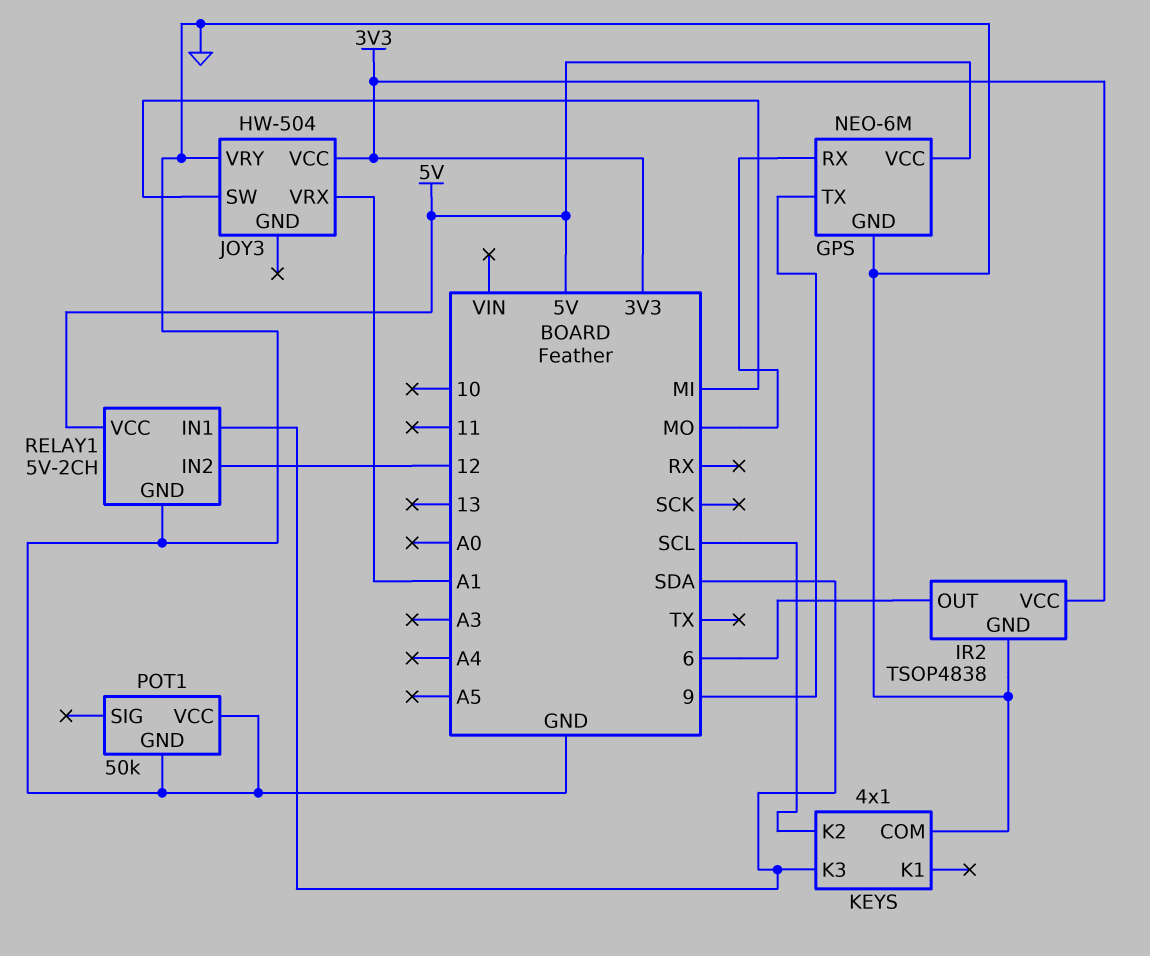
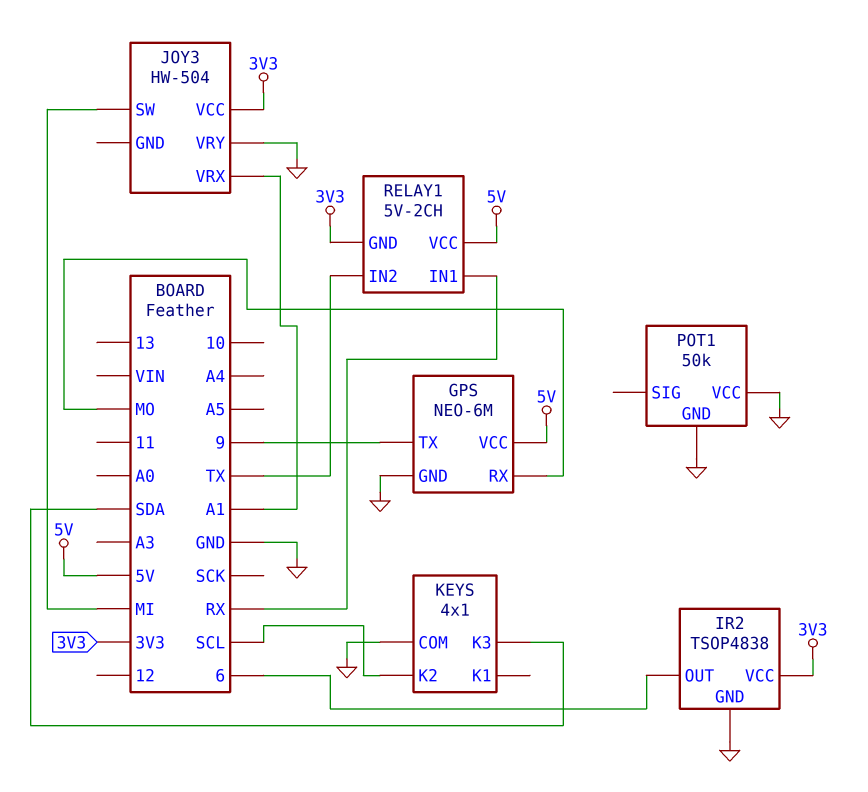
RELAY1 pin GND: GND -> 3V3
RELAY1 pin IN1: SDA -> RX
RELAY1 pin IN2: 12 -> TX

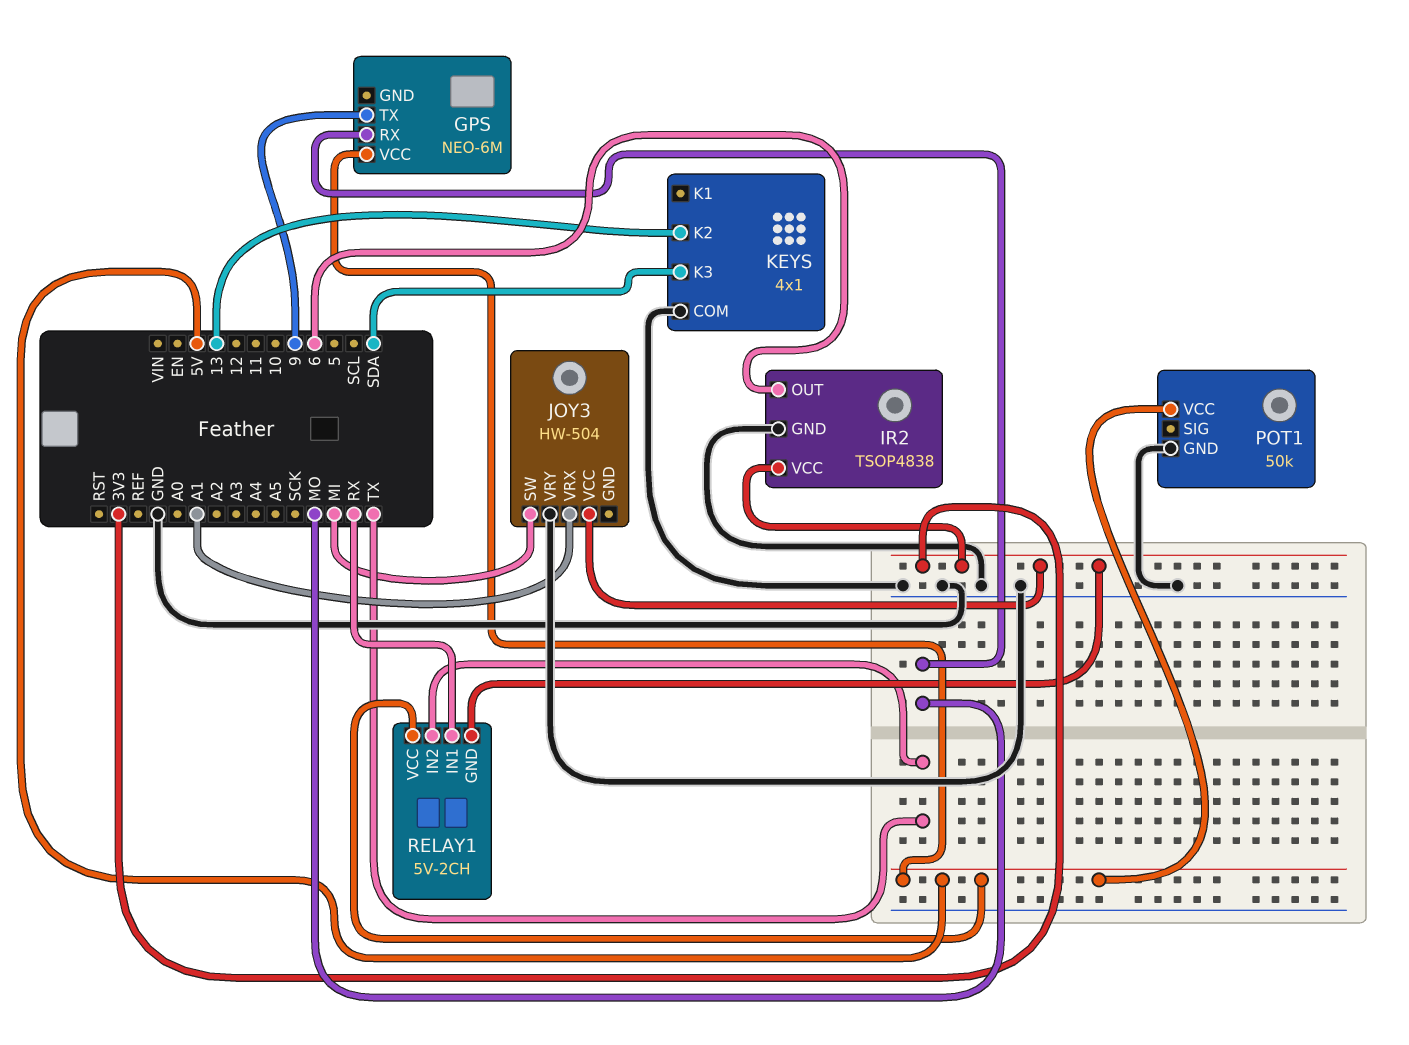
GPS pin GND: GND -> none
KEYS pin K2: SCL -> 13
POT1 pin VCC: GND -> 5V

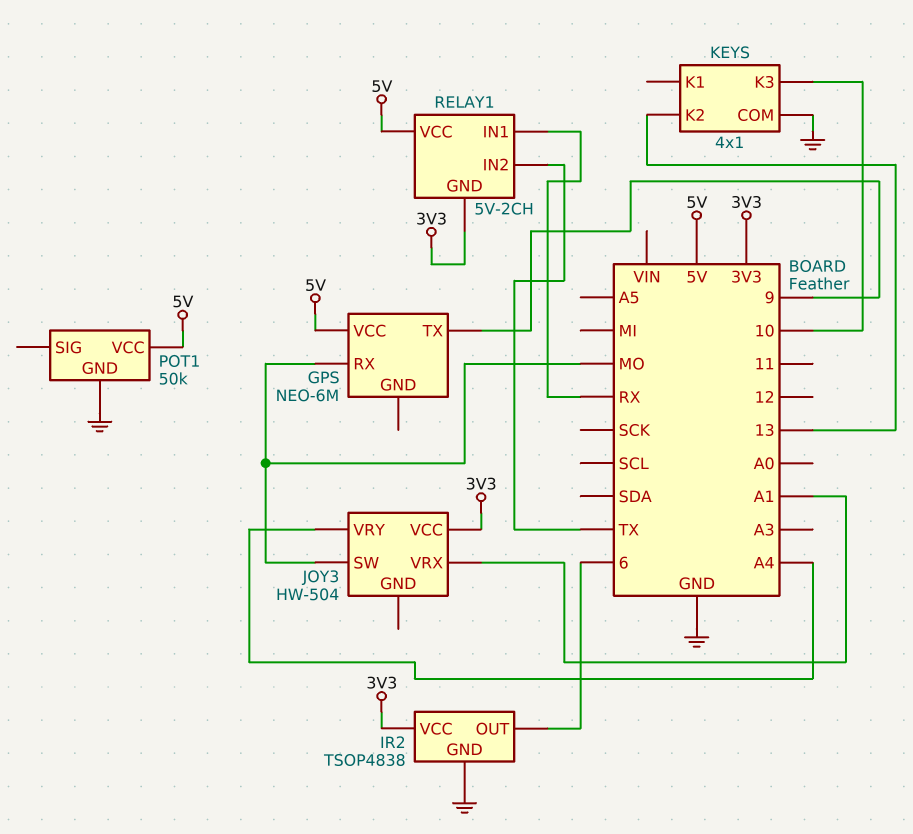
JOY3 pin SW: MI -> MO
JOY3 pin VRY: GND -> A4
KEYS pin K3: SDA -> 10

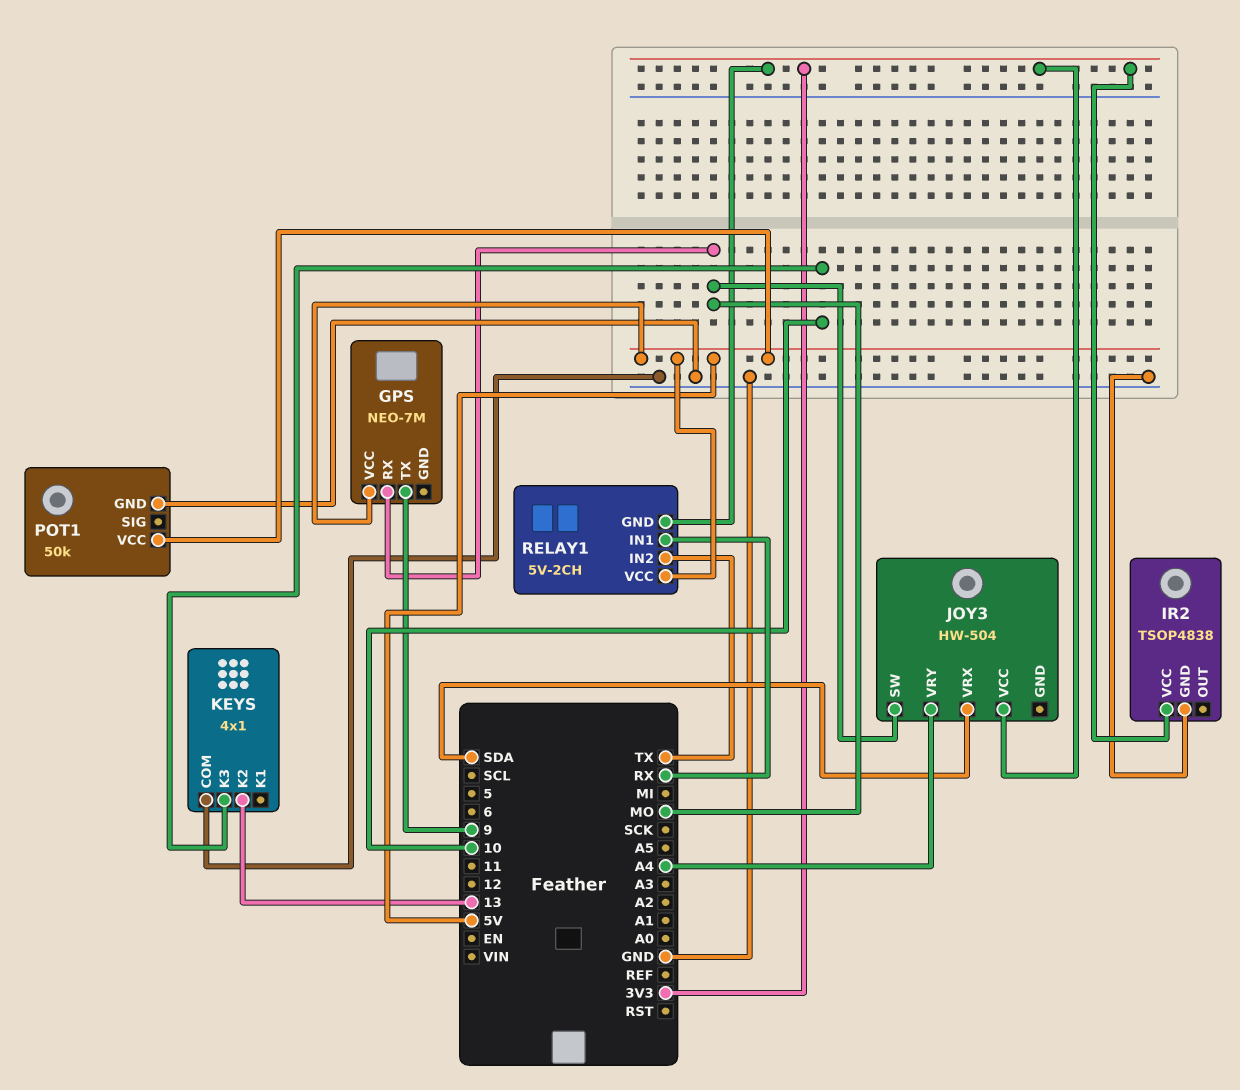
GPS: NEO-6M -> NEO-7M
IR2 pin OUT: 6 -> none
JOY3 pin VRX: A1 -> SDA

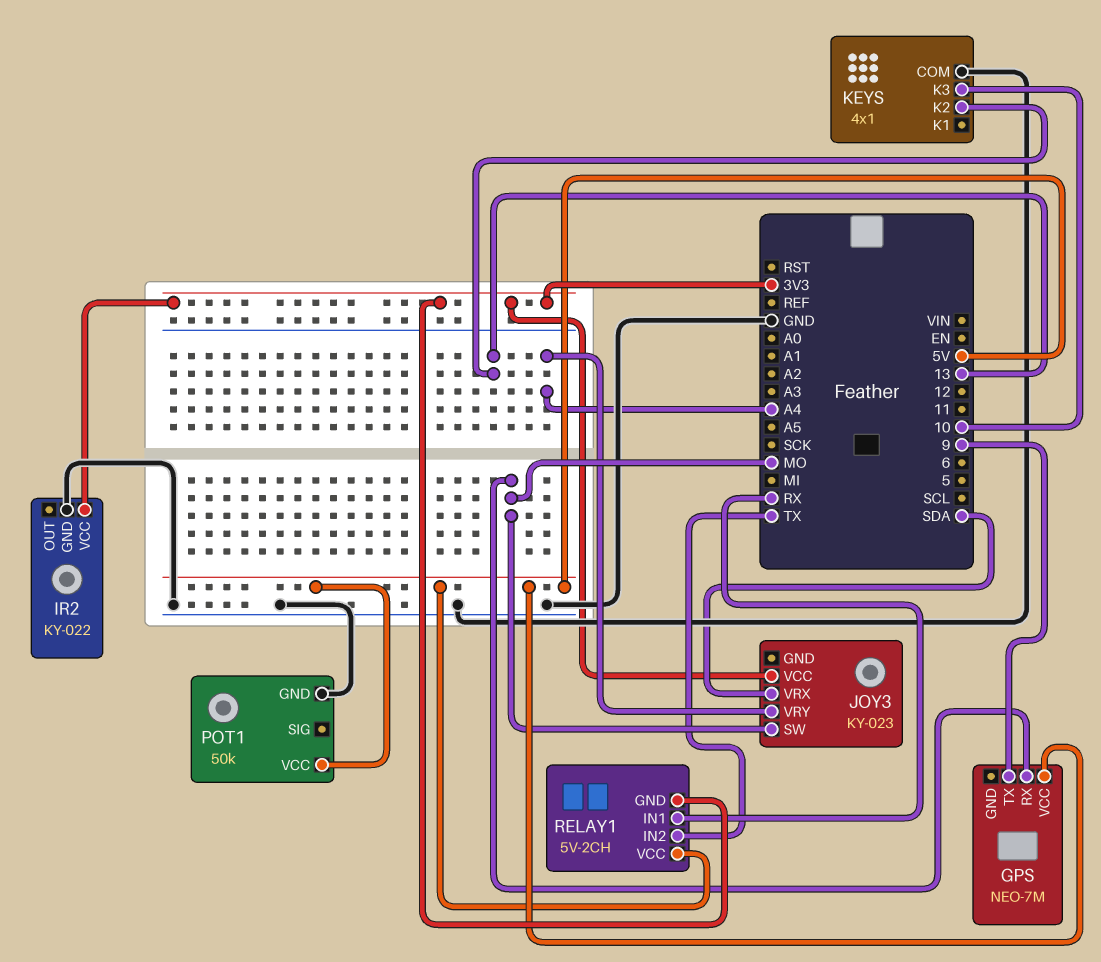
IR2: TSOP4838 -> KY-022
JOY3: HW-504 -> KY-023

